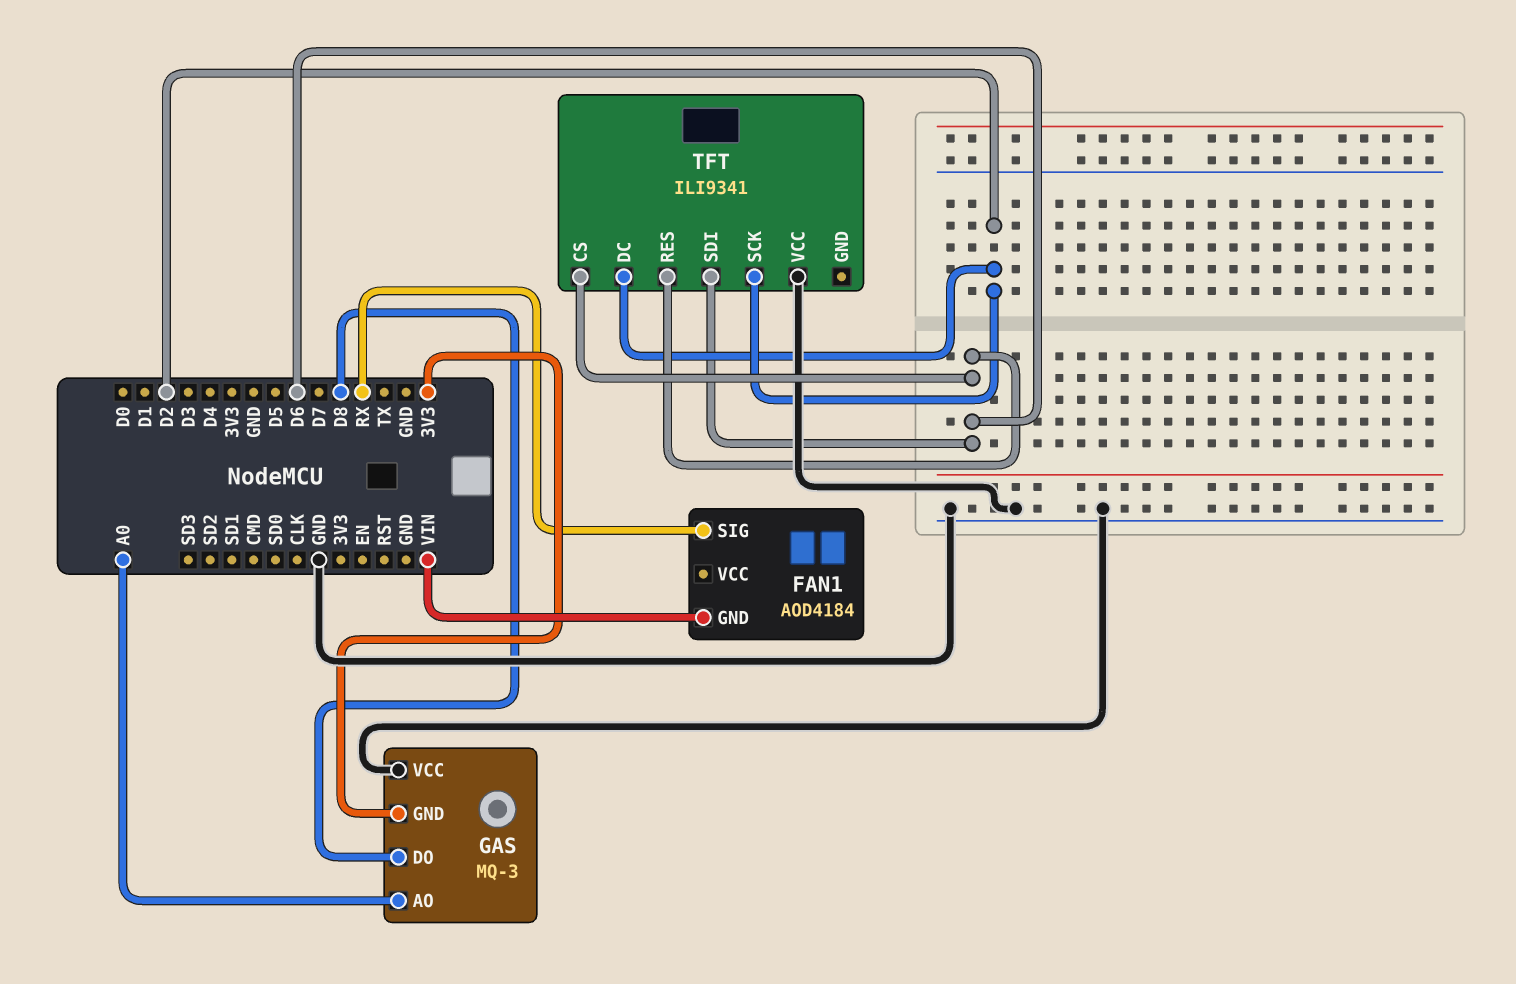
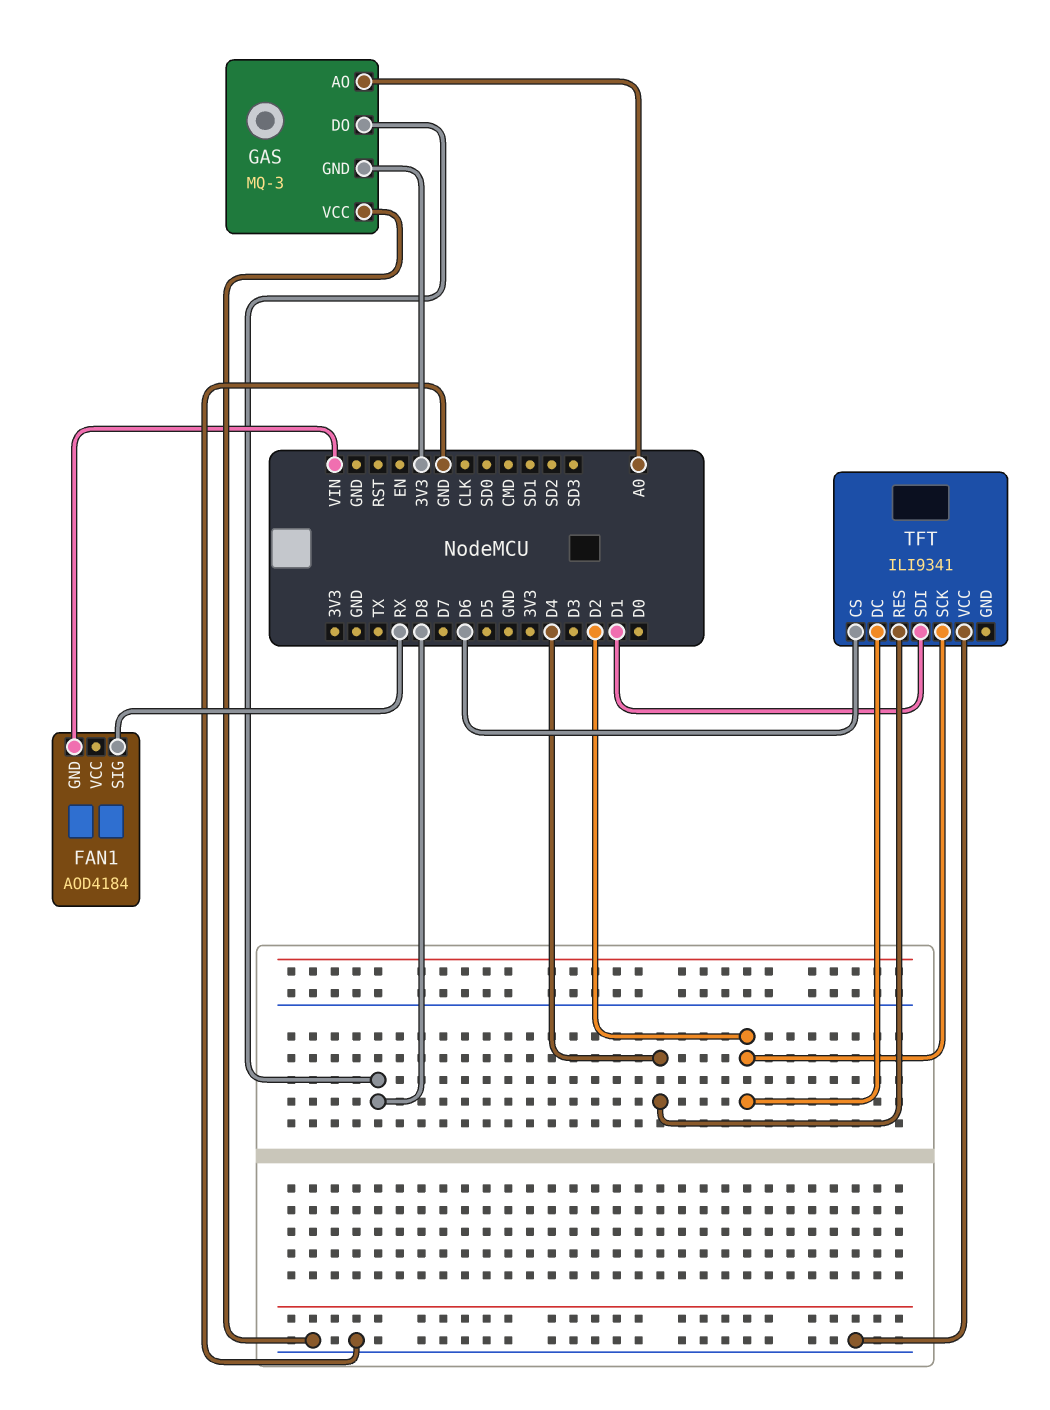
TFT pin RES: D6 -> D4
TFT pin SDI: D6 -> D1

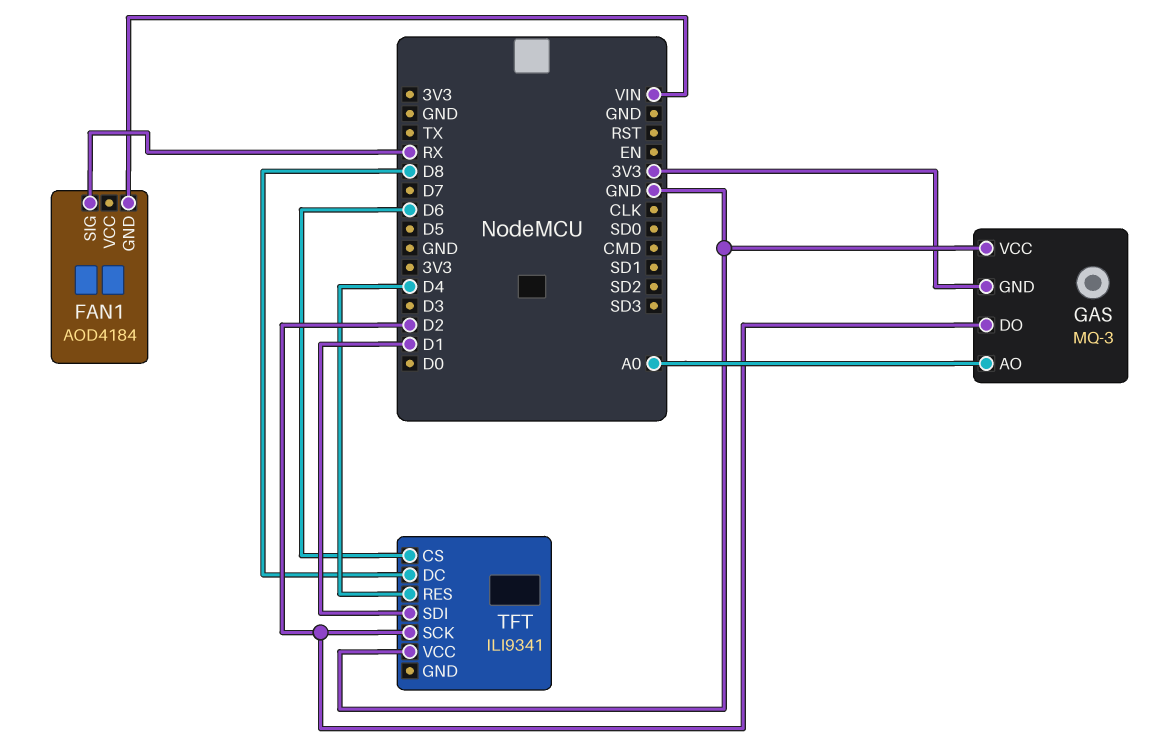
GAS pin DO: D8 -> D2
TFT pin DC: D2 -> D8

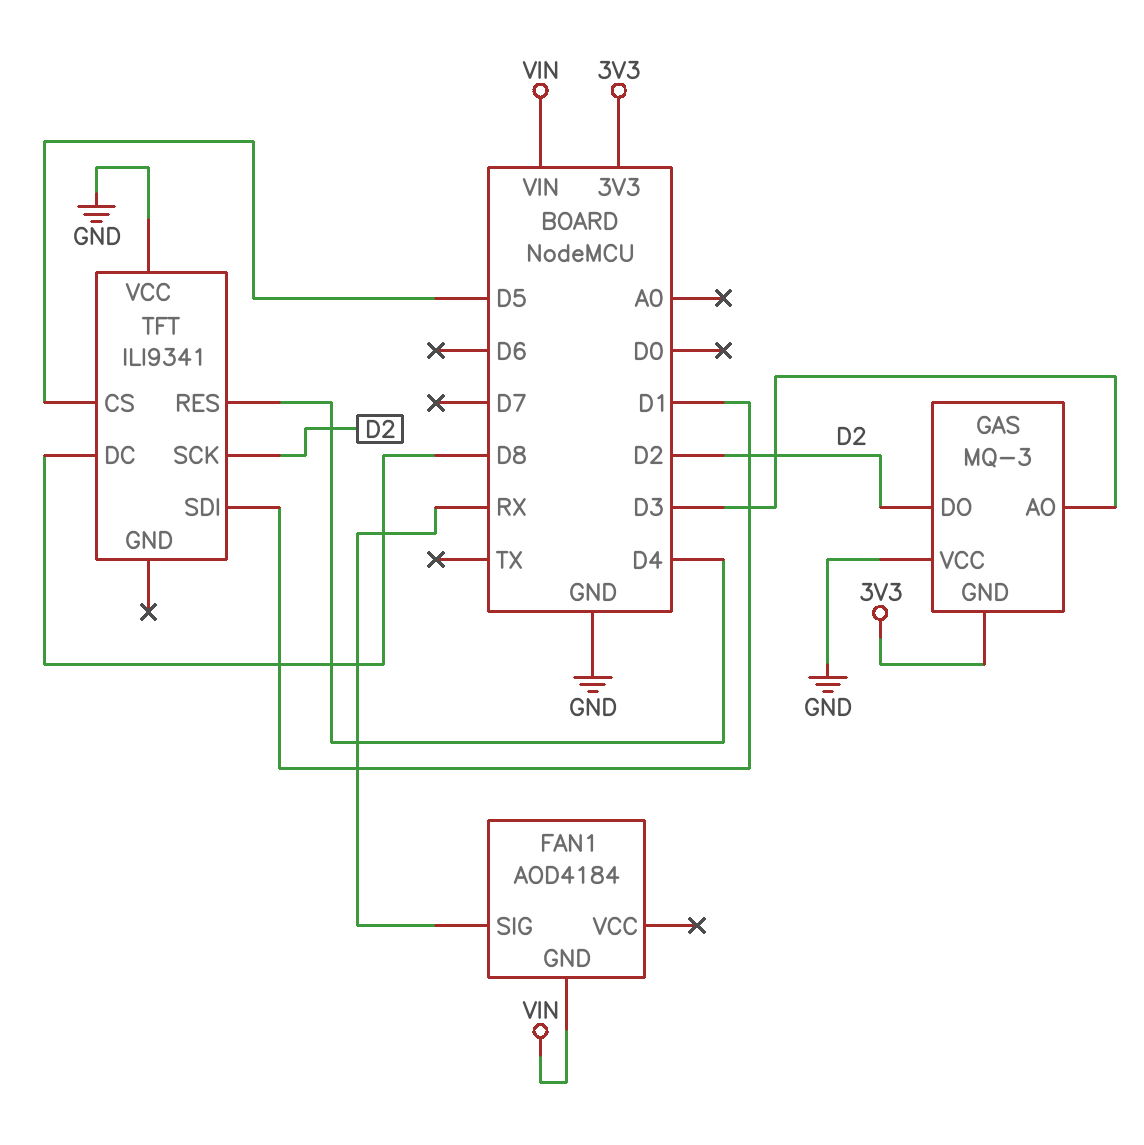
GAS pin AO: A0 -> D3
TFT pin CS: D6 -> D5

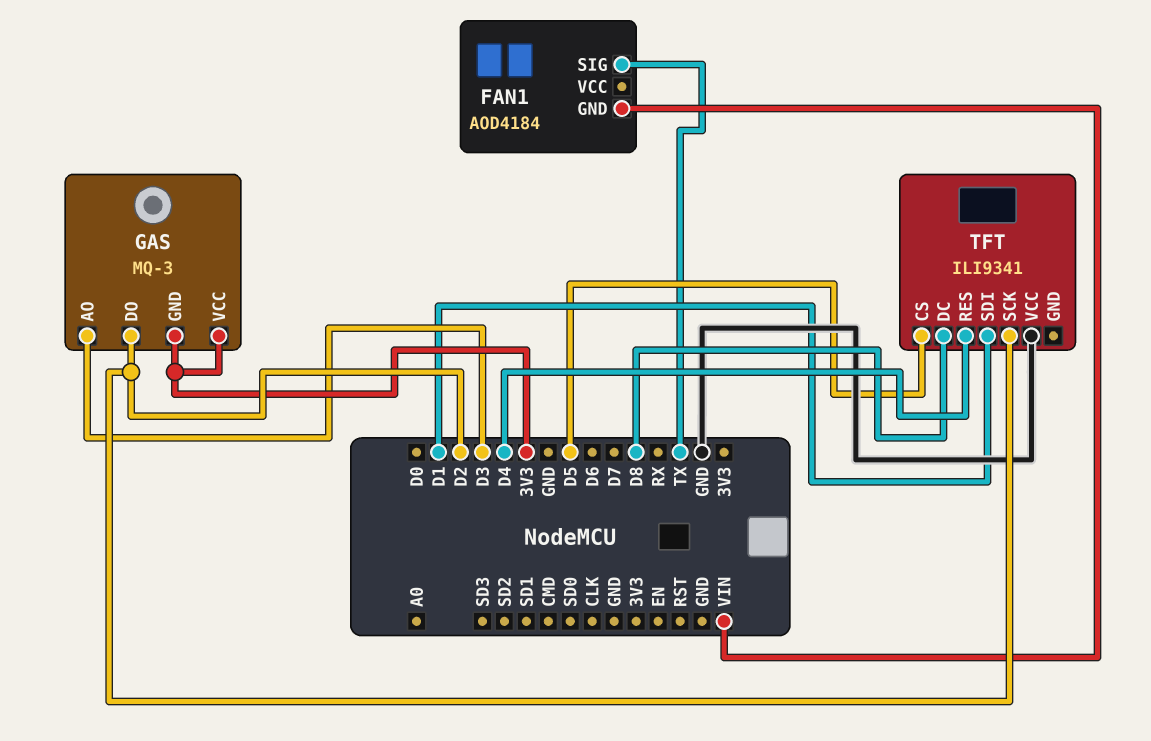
FAN1 pin SIG: RX -> TX
GAS pin VCC: GND -> 3V3

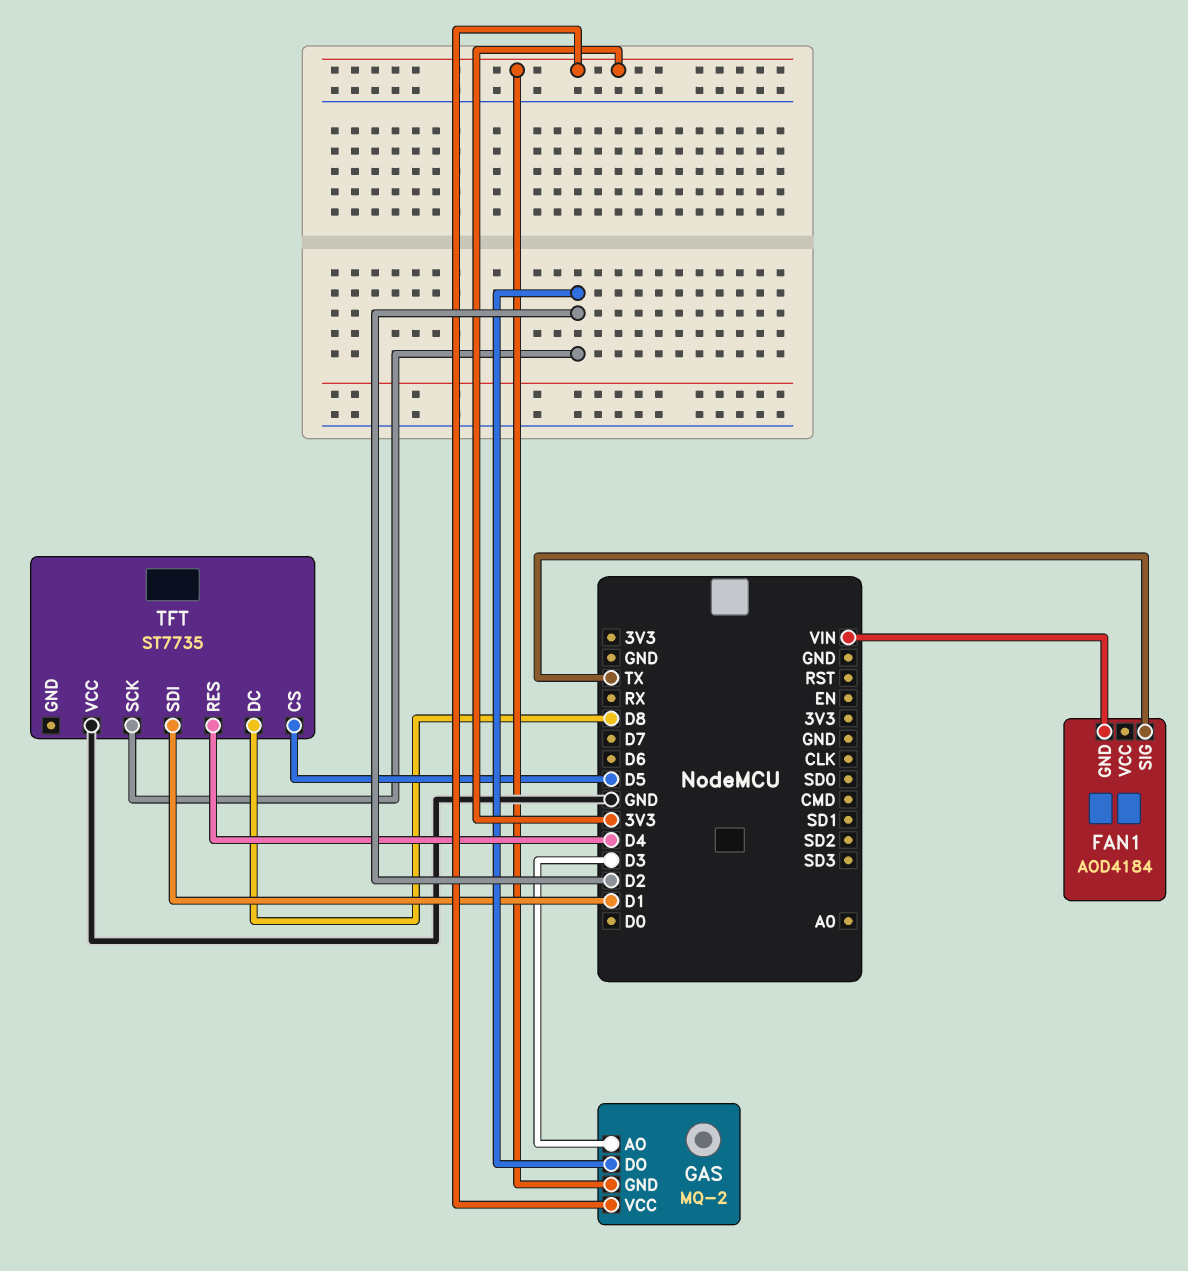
GAS: MQ-3 -> MQ-2
TFT: ILI9341 -> ST7735

